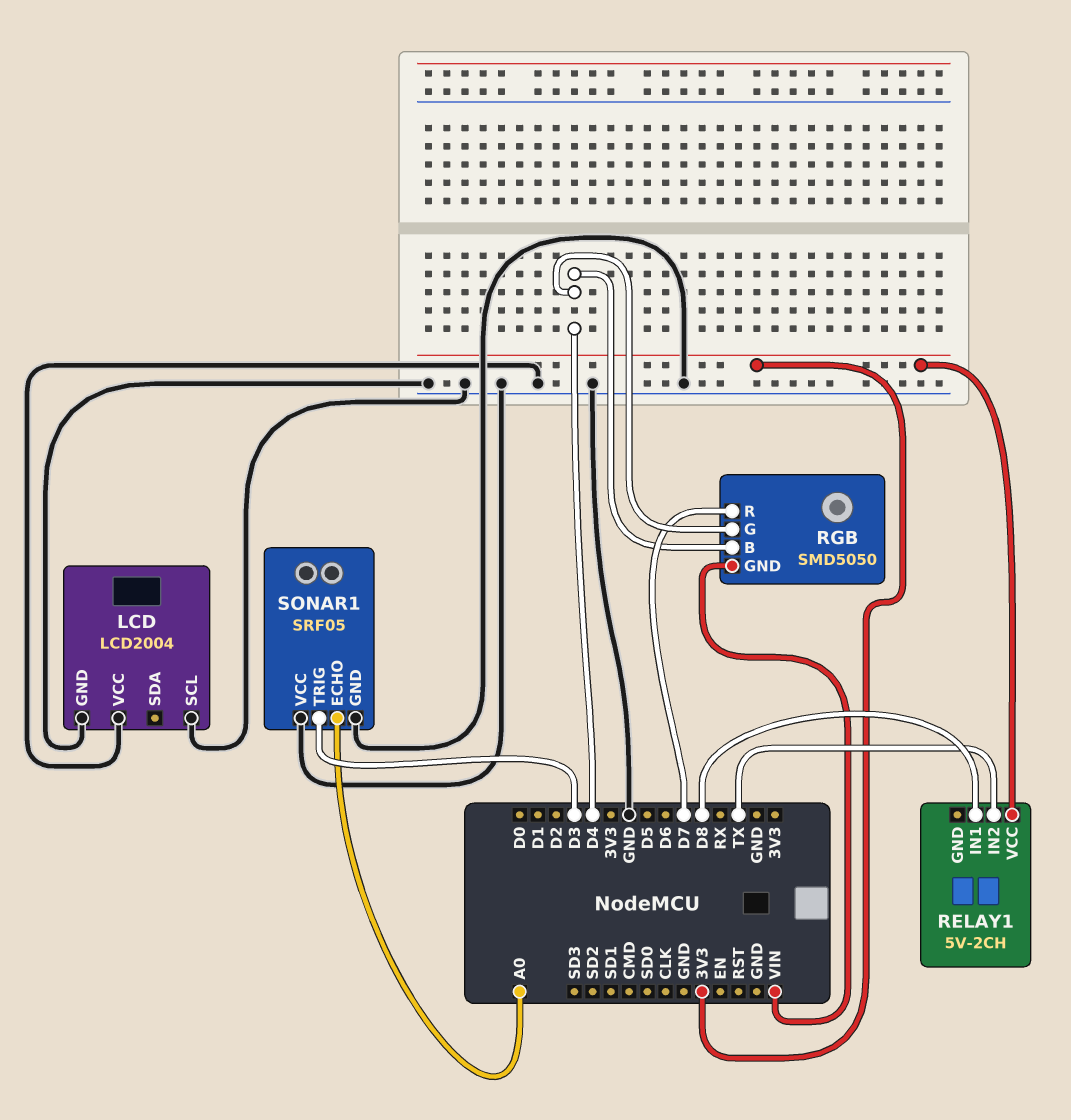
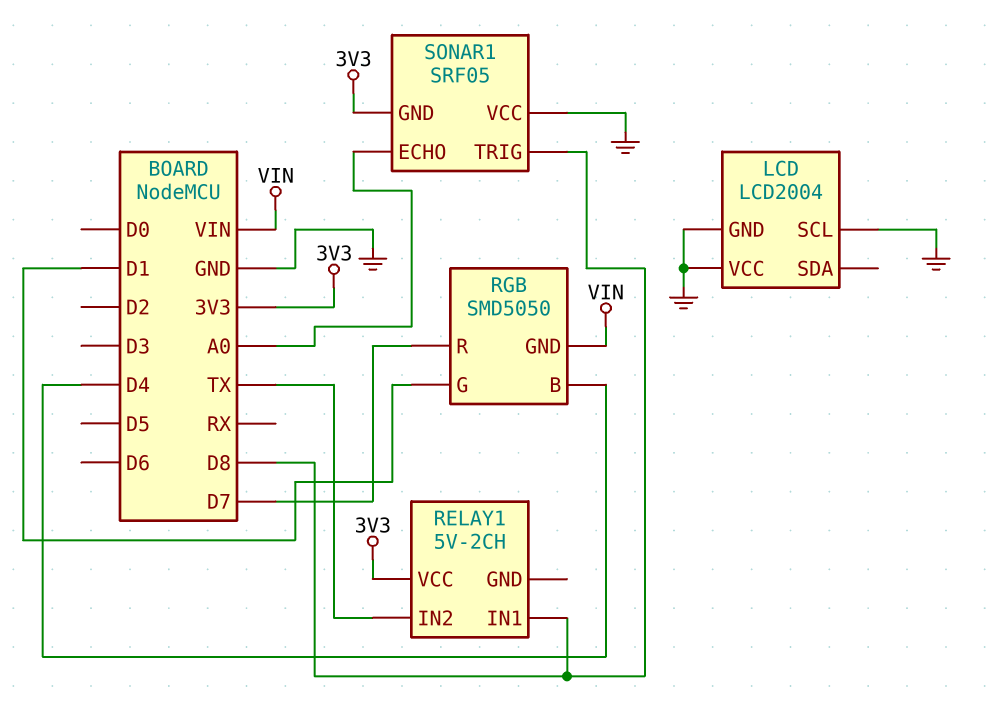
RGB pin G: D4 -> D1
SONAR1 pin GND: GND -> 3V3
SONAR1 pin TRIG: D3 -> D8

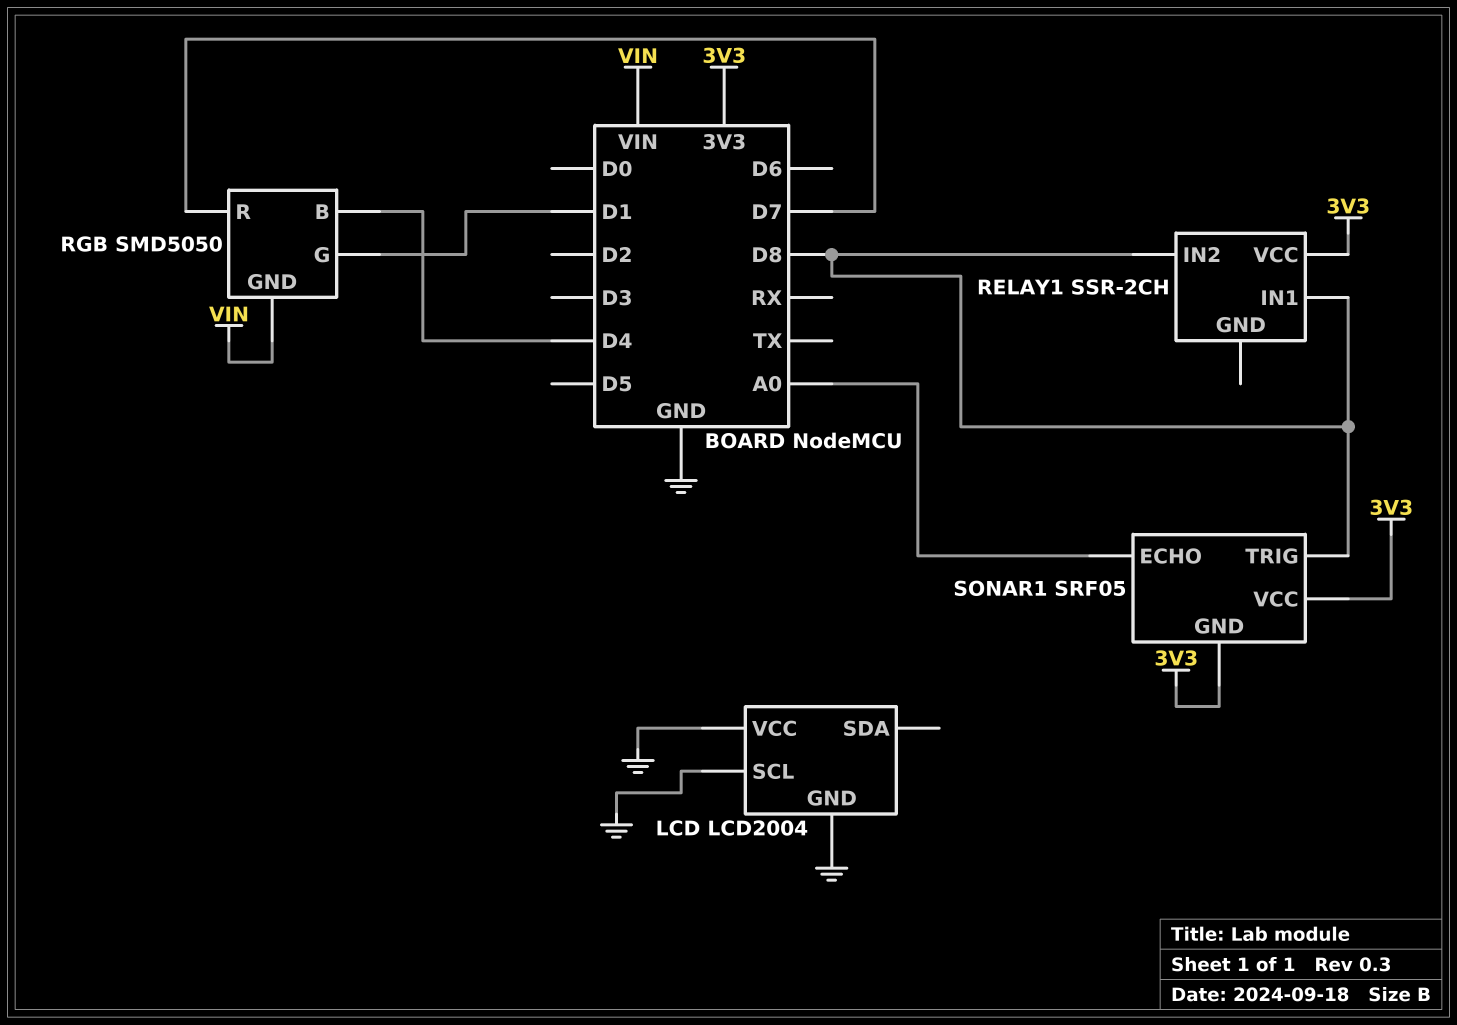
RELAY1: 5V-2CH -> SSR-2CH
RELAY1 pin IN2: TX -> D8
SONAR1 pin VCC: GND -> 3V3

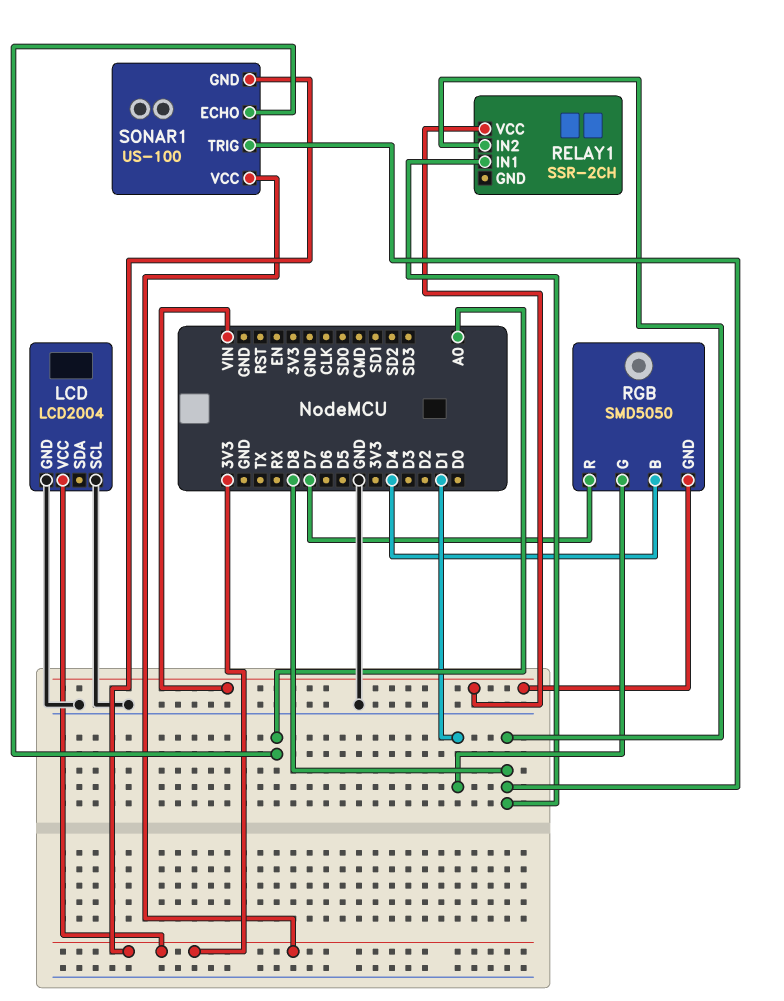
LCD pin VCC: GND -> 3V3
RELAY1 pin VCC: 3V3 -> VIN
SONAR1: SRF05 -> US-100

